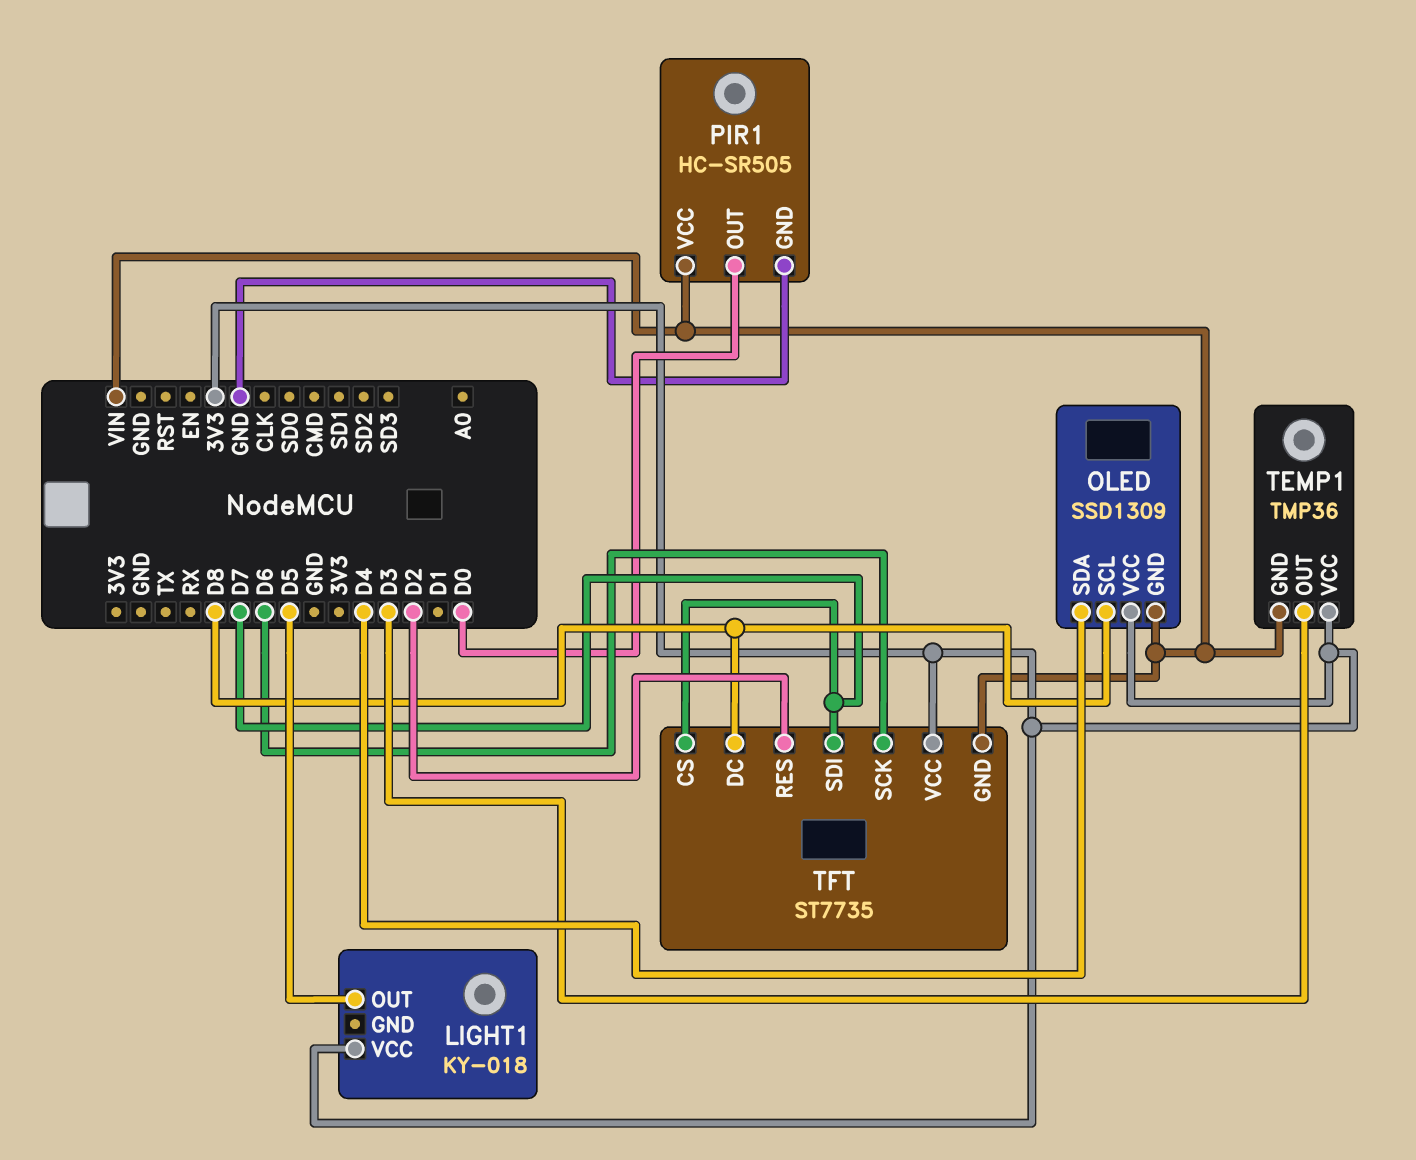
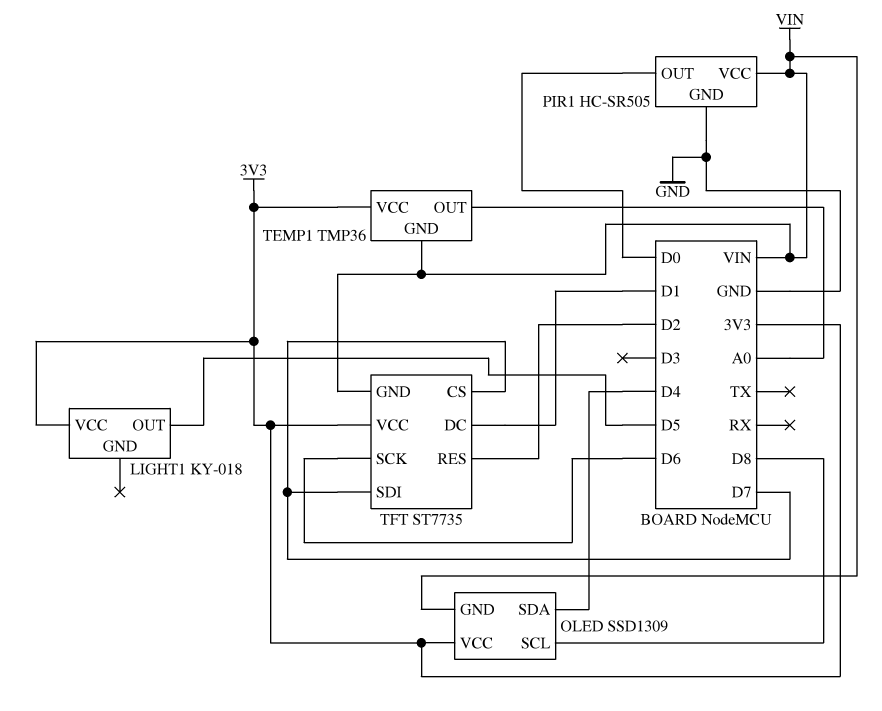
TEMP1 pin OUT: D3 -> A0
TFT pin DC: D8 -> D1

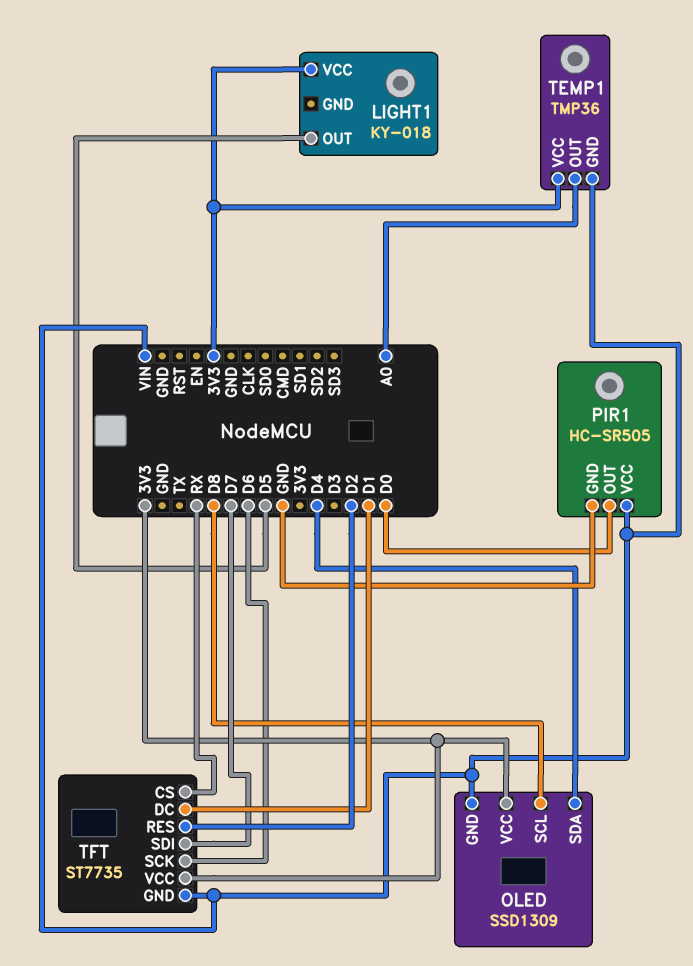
TFT pin CS: D7 -> RX

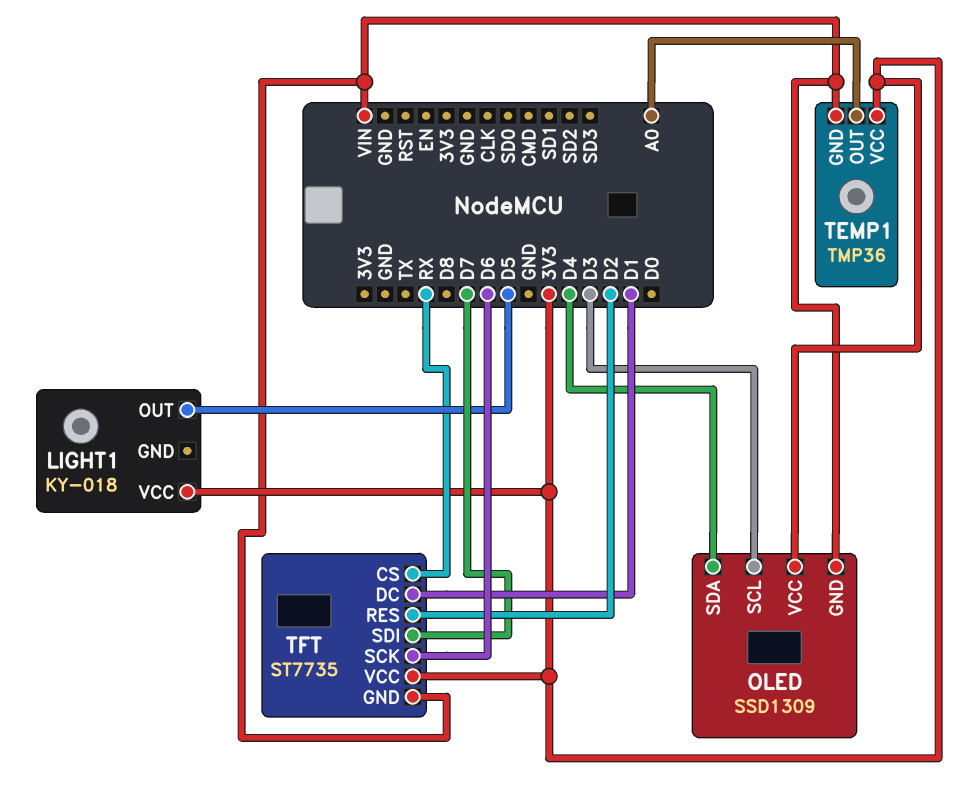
OLED pin SCL: D8 -> D3
PIR1: HC-SR505 -> none
PIR1 pin GND: GND -> none
PIR1 pin OUT: D0 -> none
PIR1 pin VCC: VIN -> none

